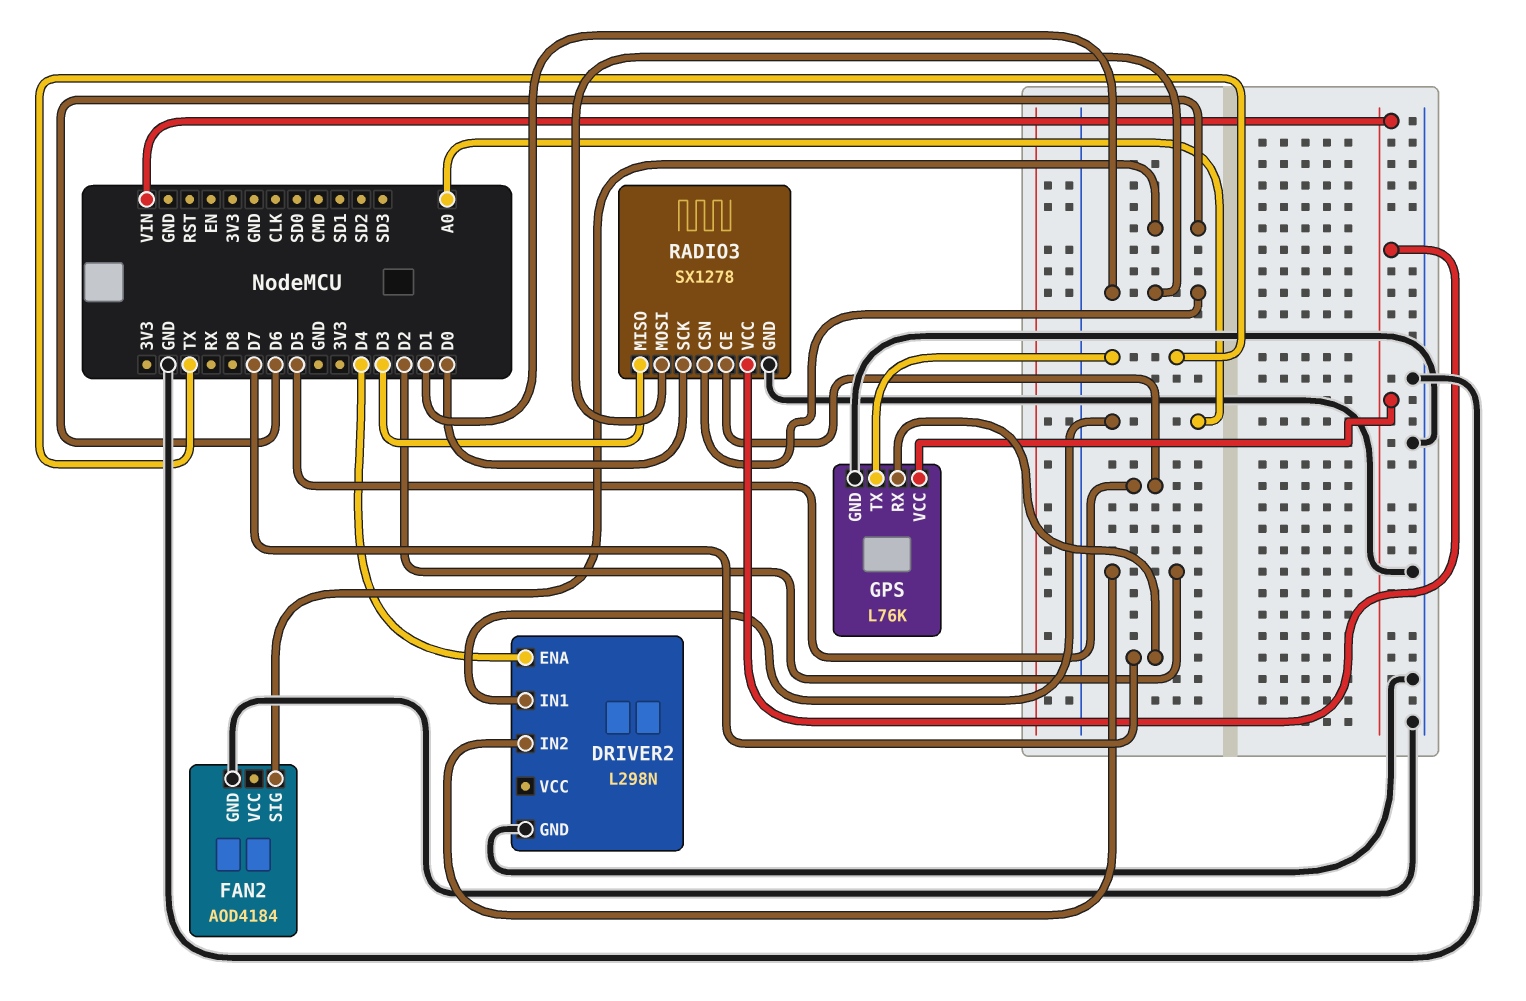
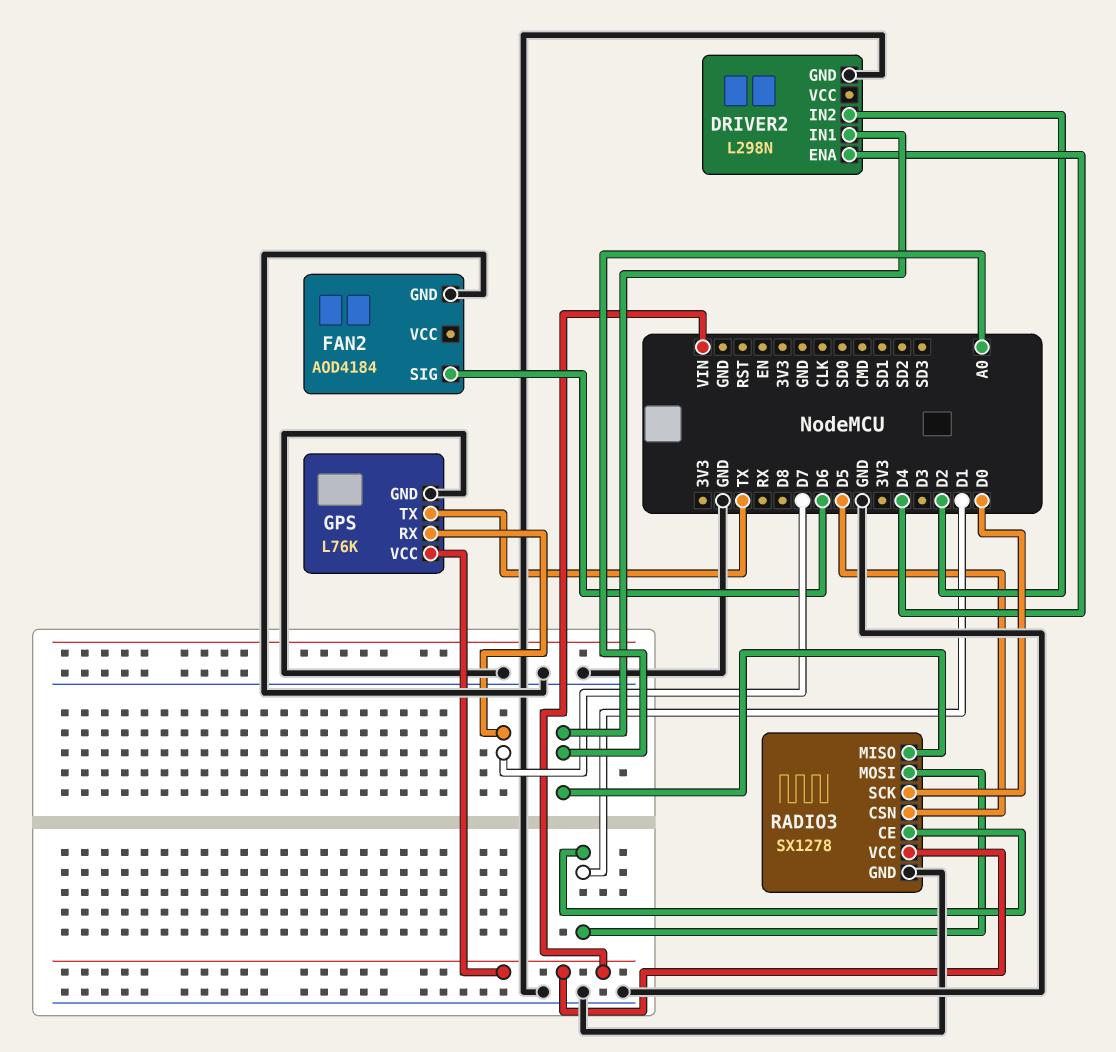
RADIO3 pin CE: D5 -> D1
RADIO3 pin CSN: D1 -> D5
RADIO3 pin MISO: D3 -> A0

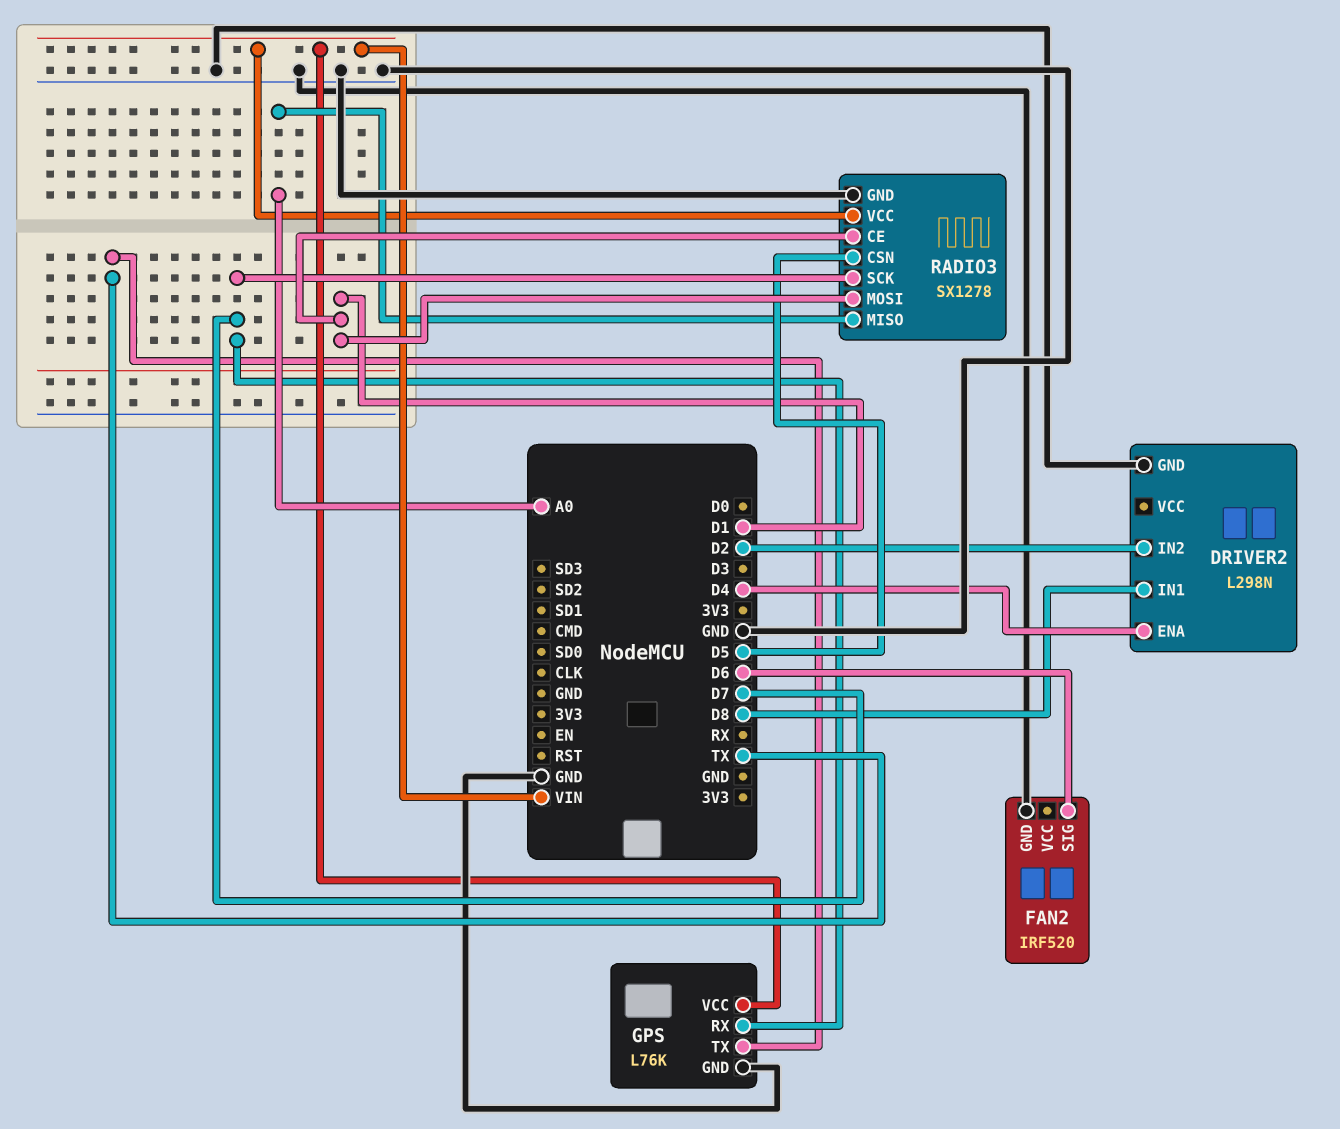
DRIVER2 pin IN1: A0 -> D8
FAN2: AOD4184 -> IRF520
RADIO3 pin SCK: D0 -> D7

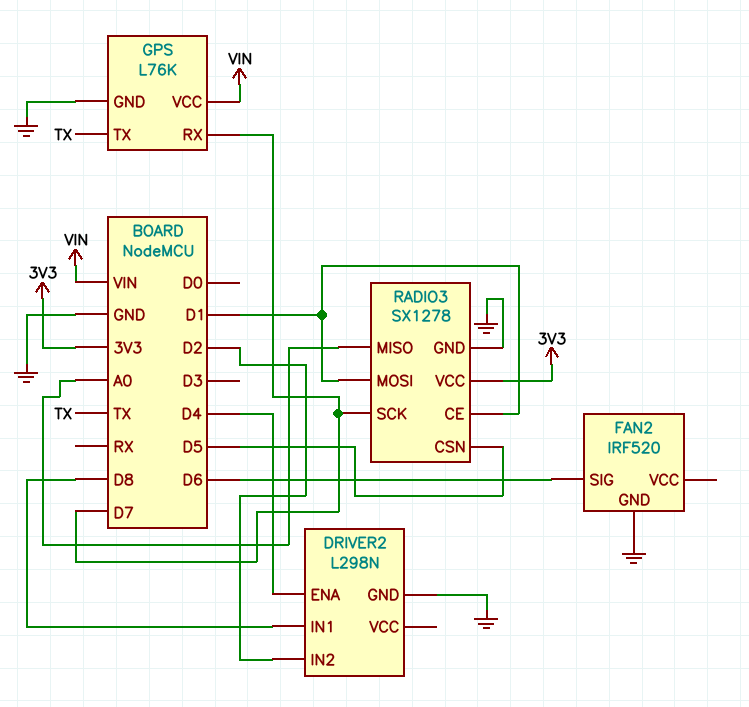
RADIO3 pin VCC: VIN -> 3V3

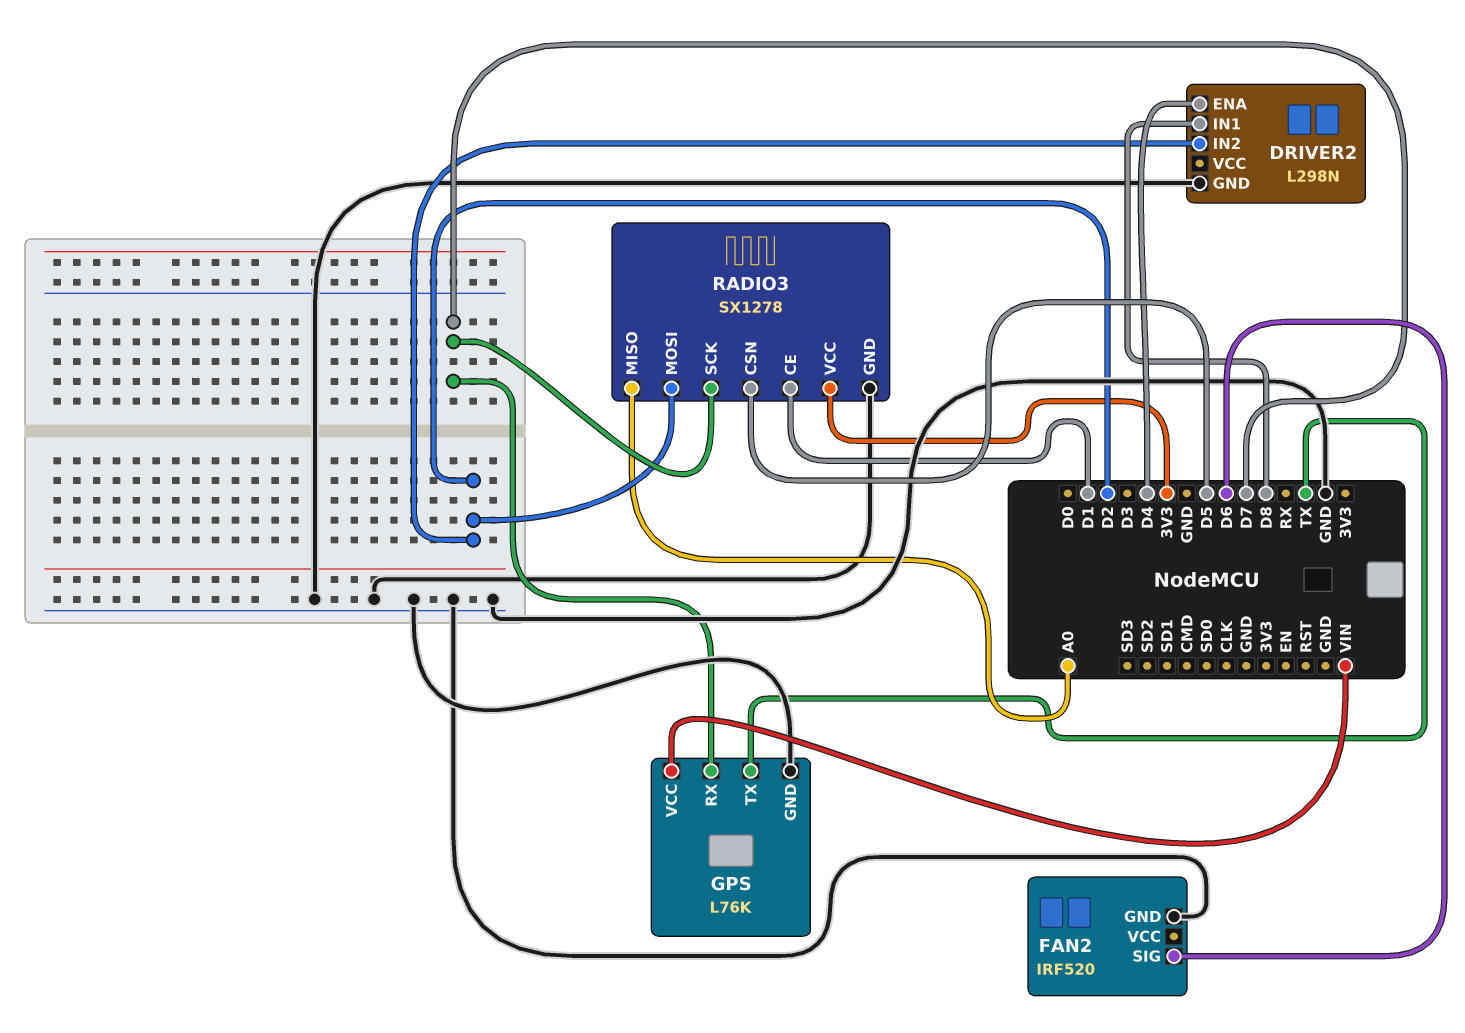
RADIO3 pin MOSI: D1 -> D2

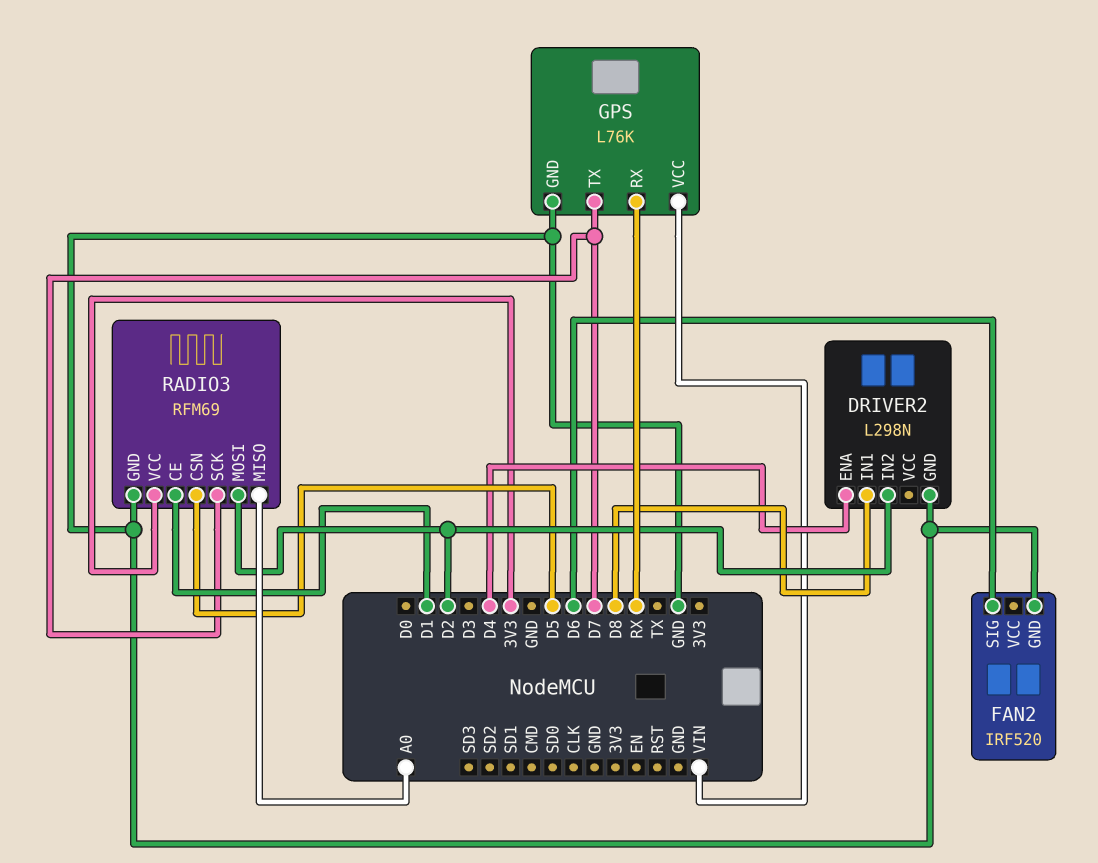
GPS pin RX: D7 -> RX
GPS pin TX: TX -> D7
RADIO3: SX1278 -> RFM69

